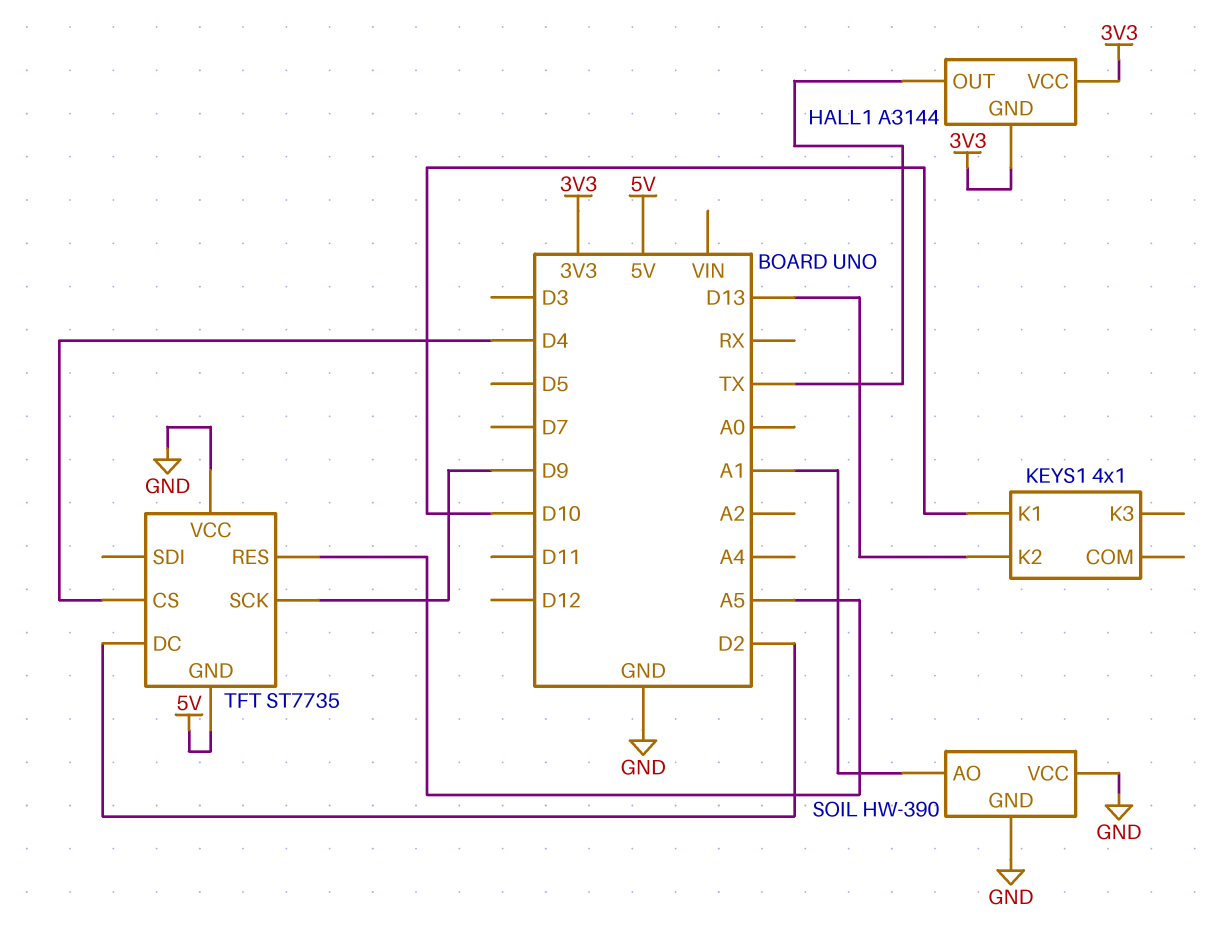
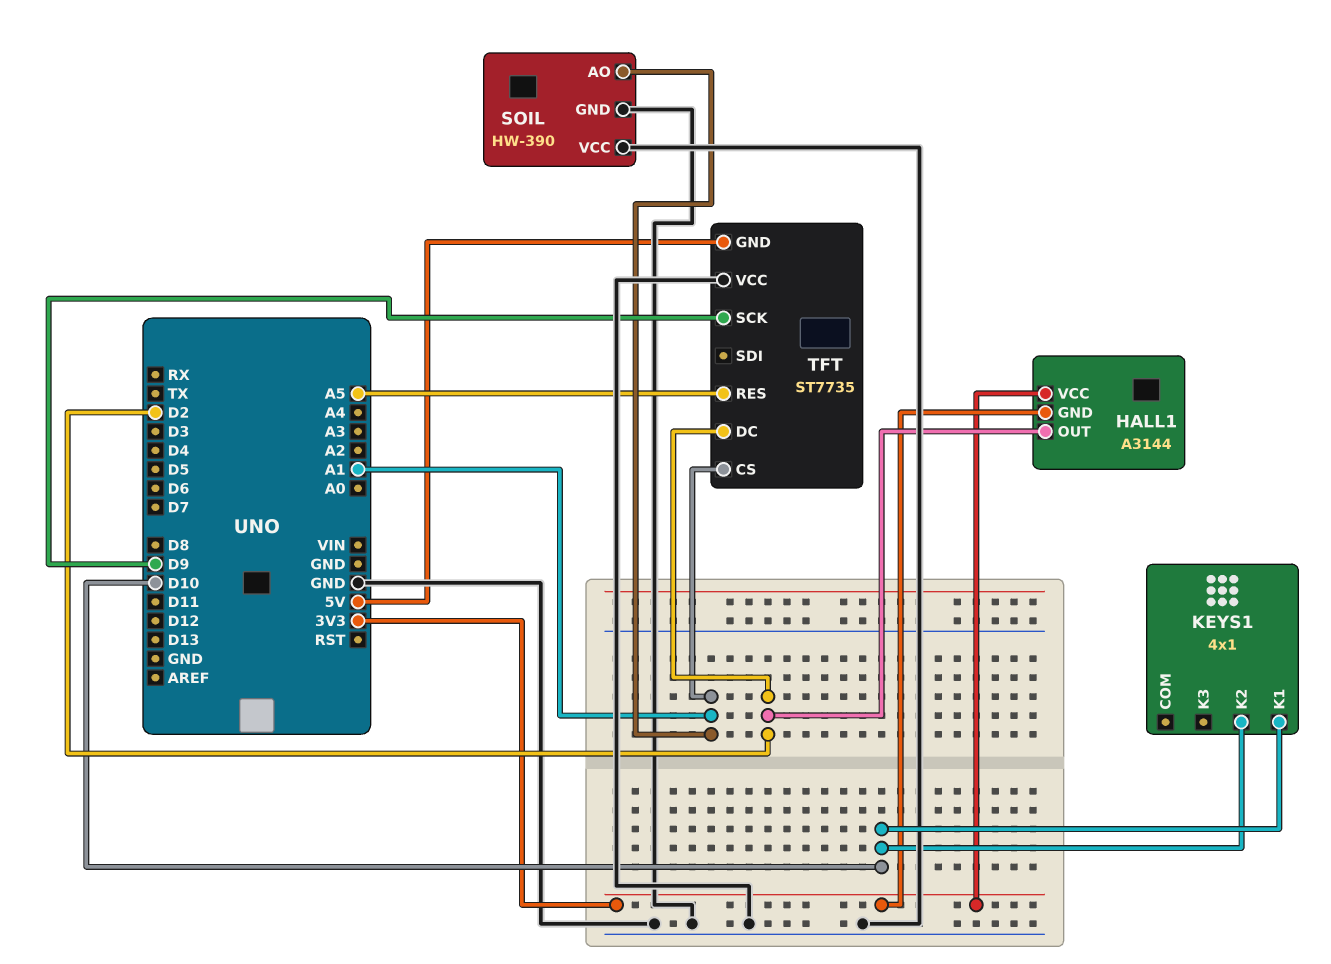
HALL1 pin OUT: TX -> D2
KEYS1 pin K2: D13 -> D10
TFT pin CS: D4 -> A1

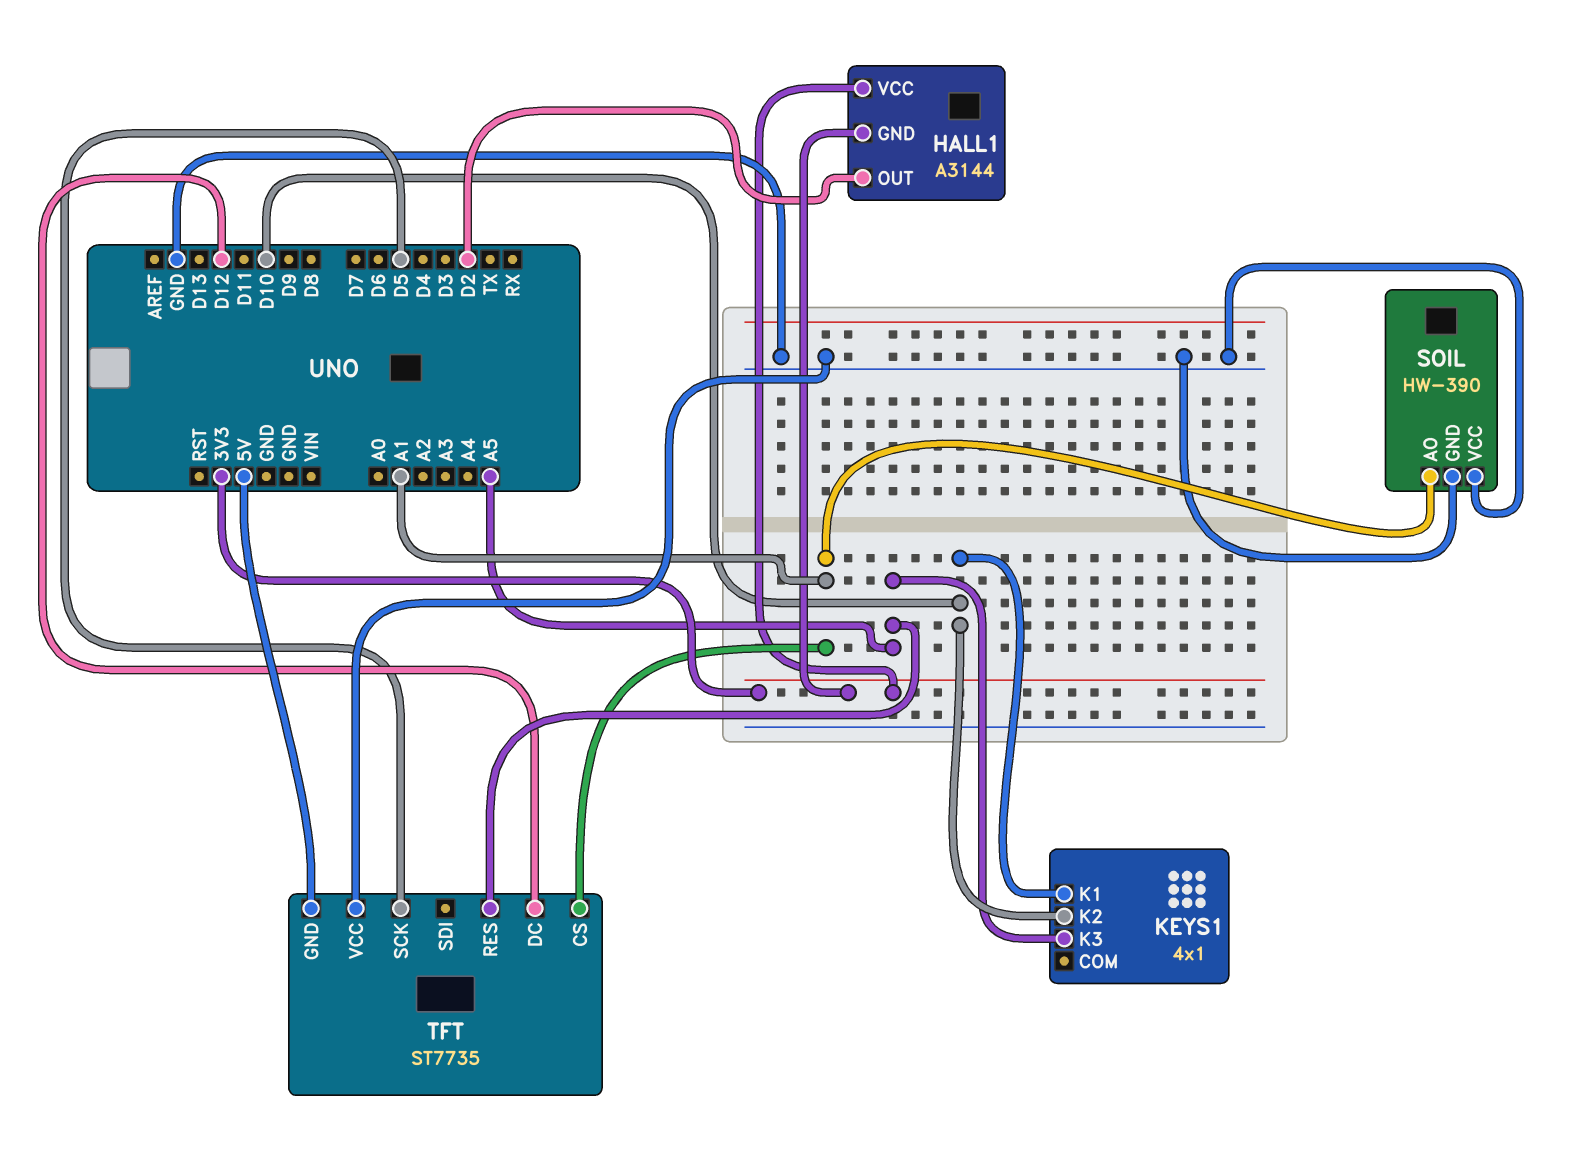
KEYS1 pin K3: none -> A5
TFT pin DC: D2 -> D12
TFT pin SCK: D9 -> D5

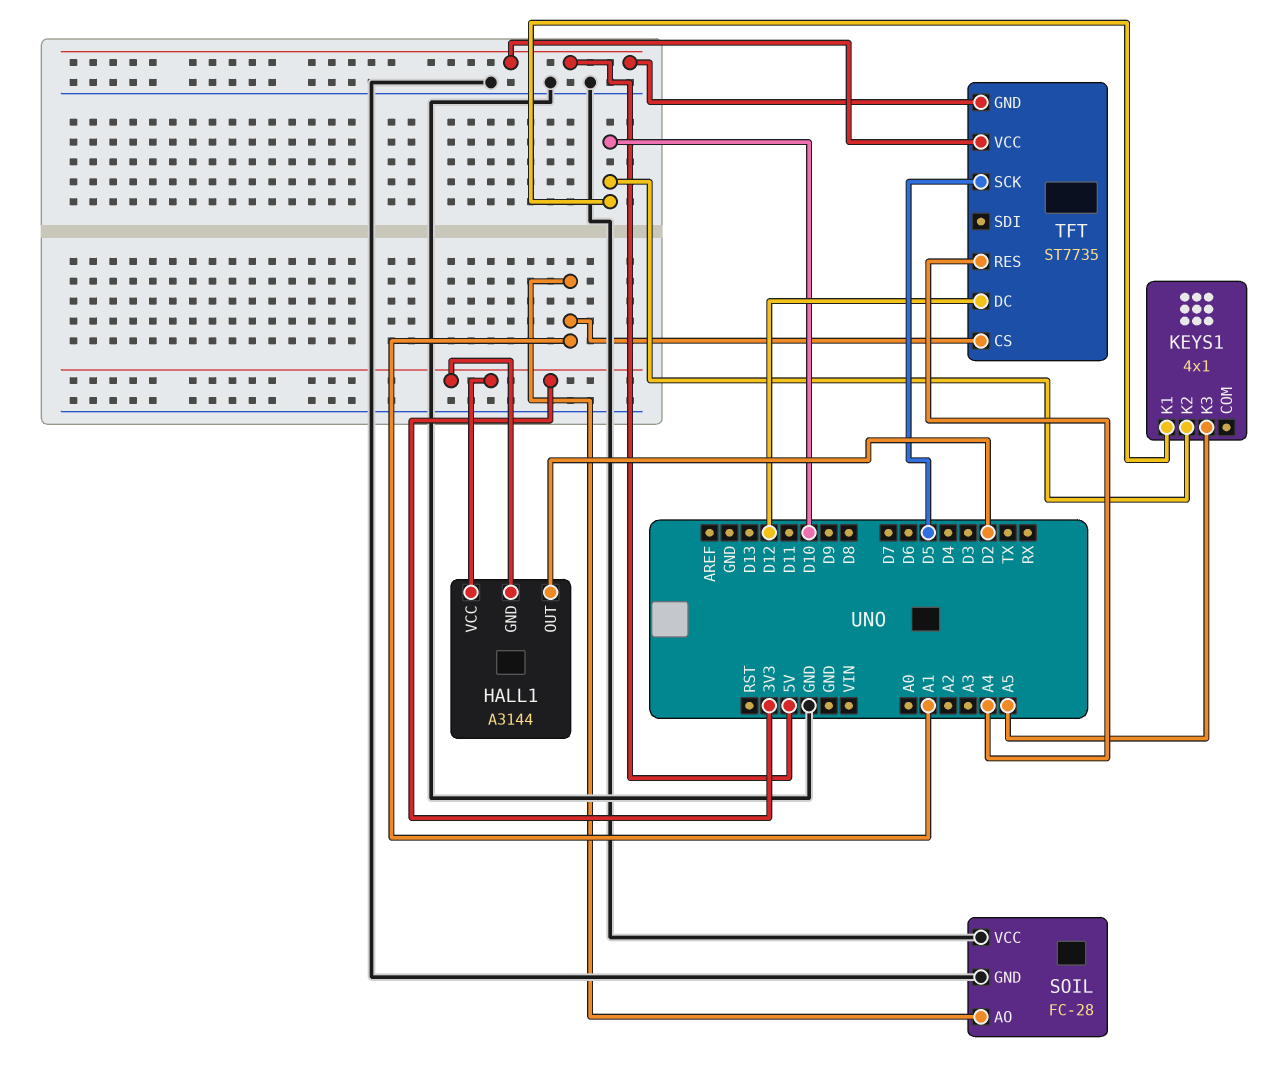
SOIL: HW-390 -> FC-28
TFT pin RES: A5 -> A4
TFT pin VCC: GND -> 5V

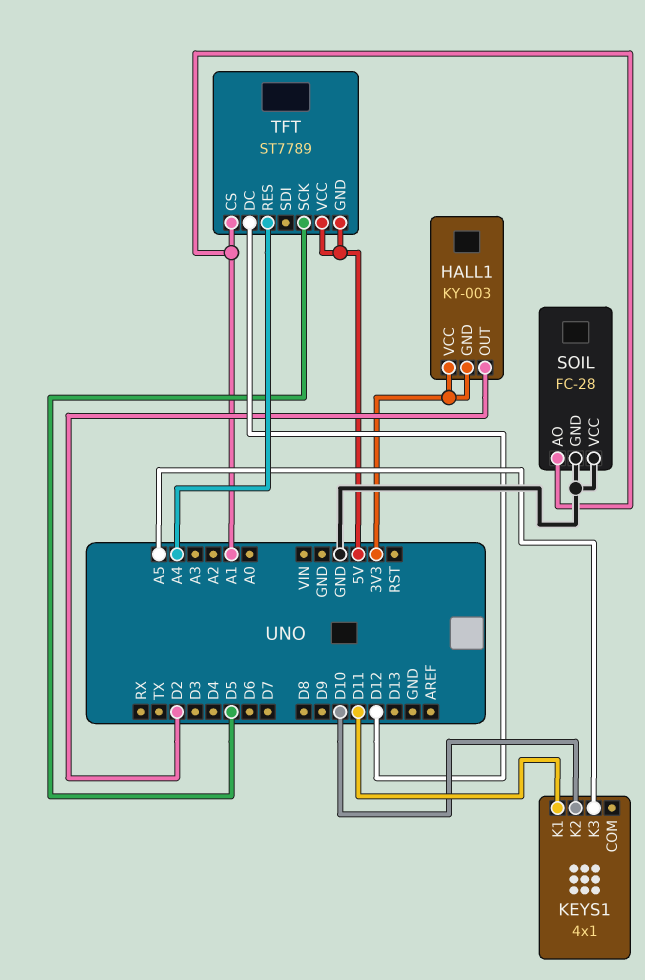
HALL1: A3144 -> KY-003
KEYS1 pin K1: D10 -> D11
TFT: ST7735 -> ST7789

